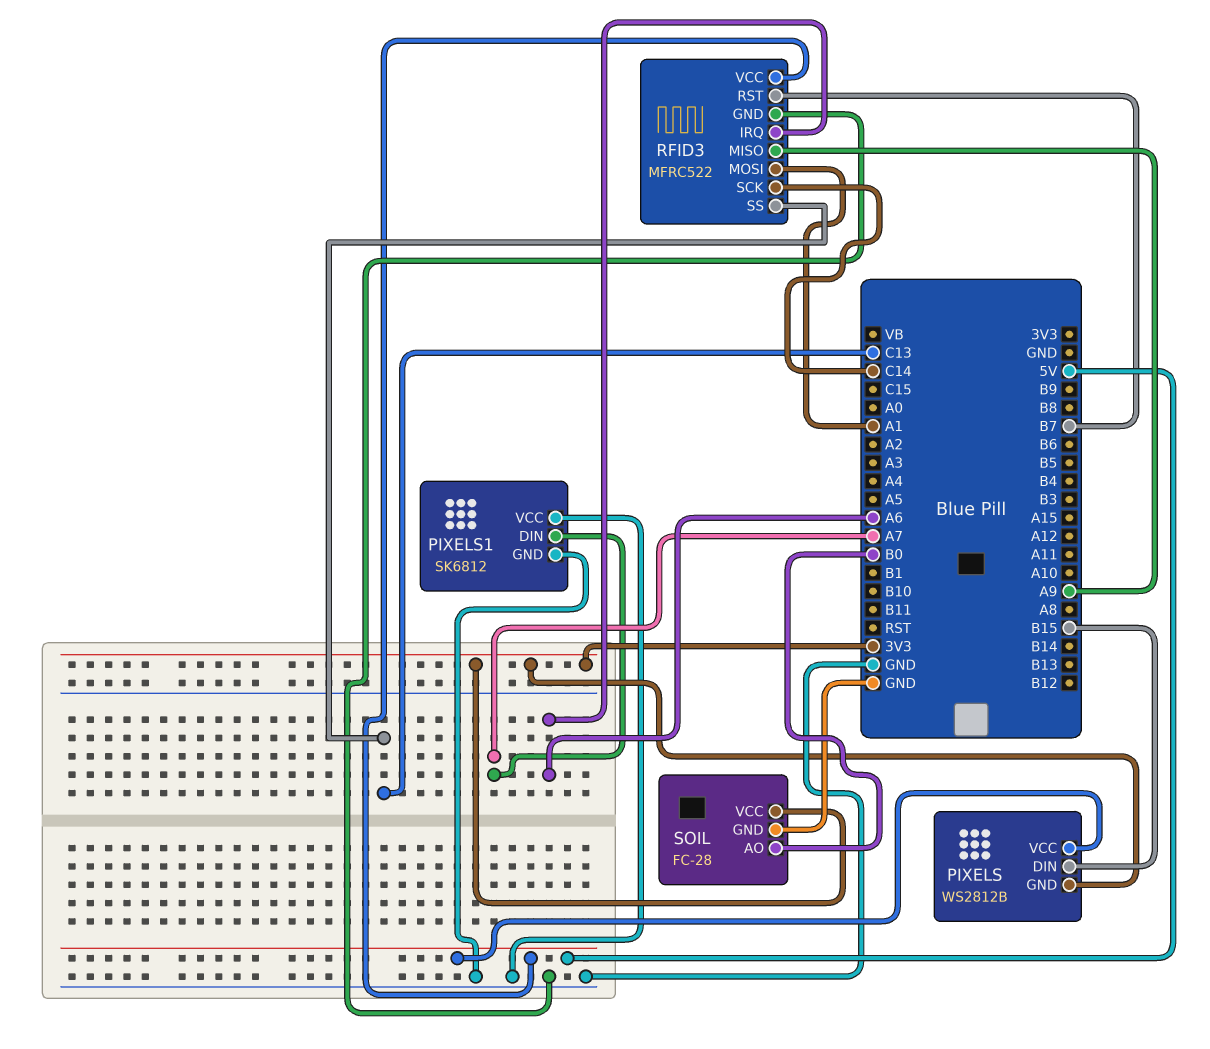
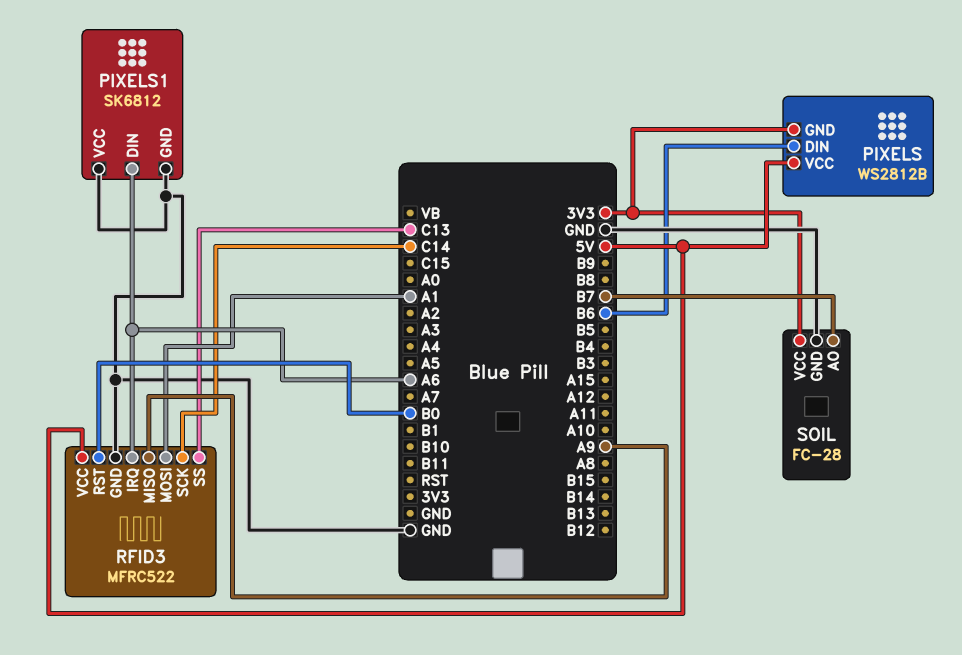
PIXELS pin DIN: B15 -> B6
PIXELS1 pin DIN: A7 -> A6
RFID3 pin RST: B7 -> B0
SOIL pin AO: B0 -> B7

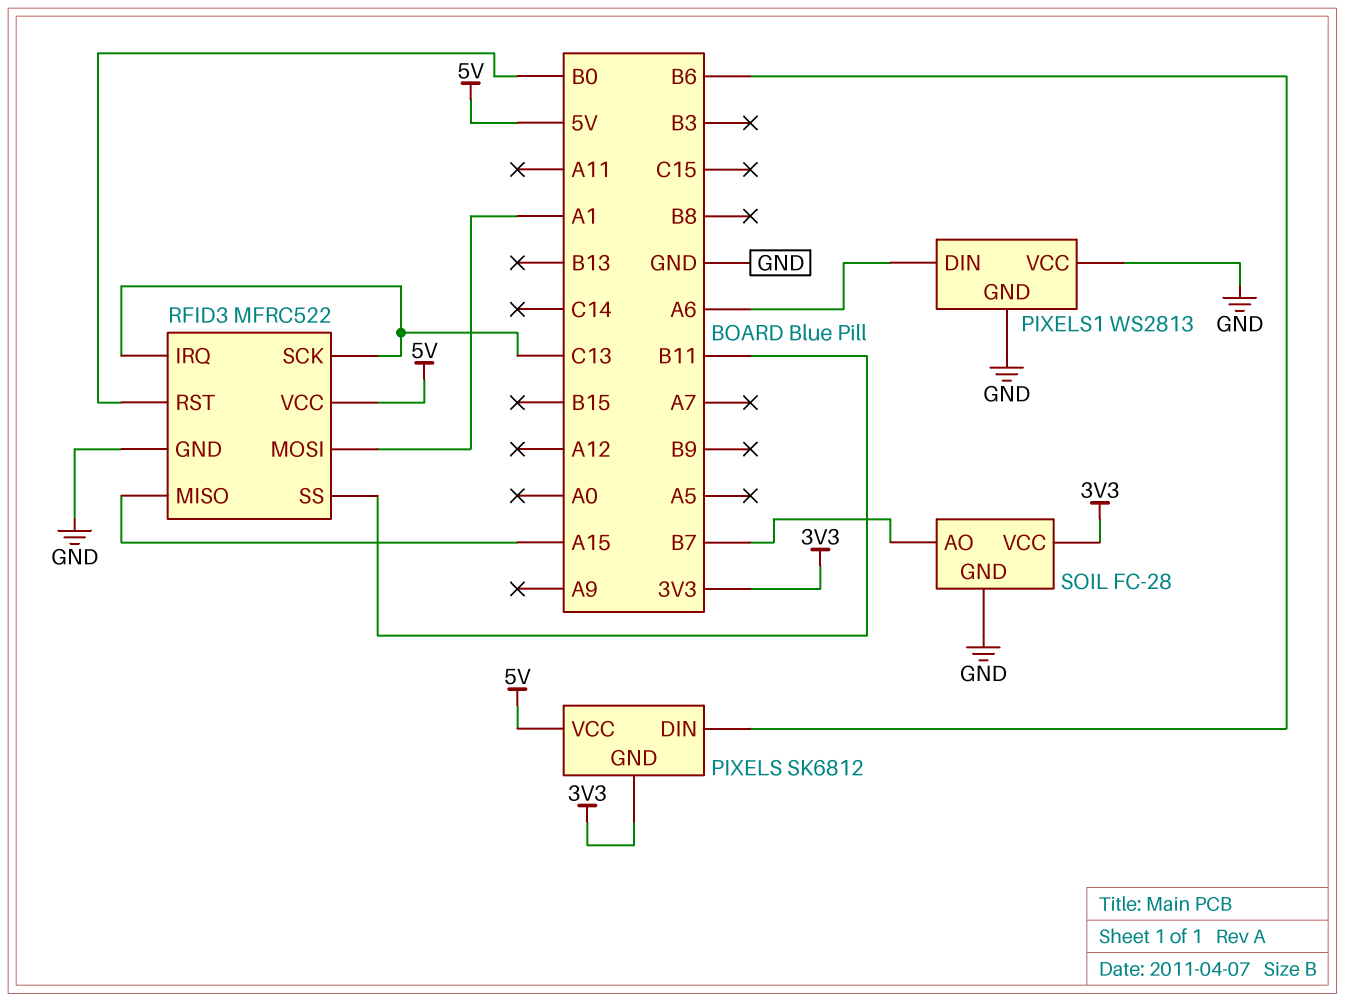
PIXELS: WS2812B -> SK6812
PIXELS1: SK6812 -> WS2813
RFID3 pin IRQ: A6 -> C13
RFID3 pin MISO: A9 -> A15
RFID3 pin SCK: C14 -> C13
RFID3 pin SS: C13 -> B11

